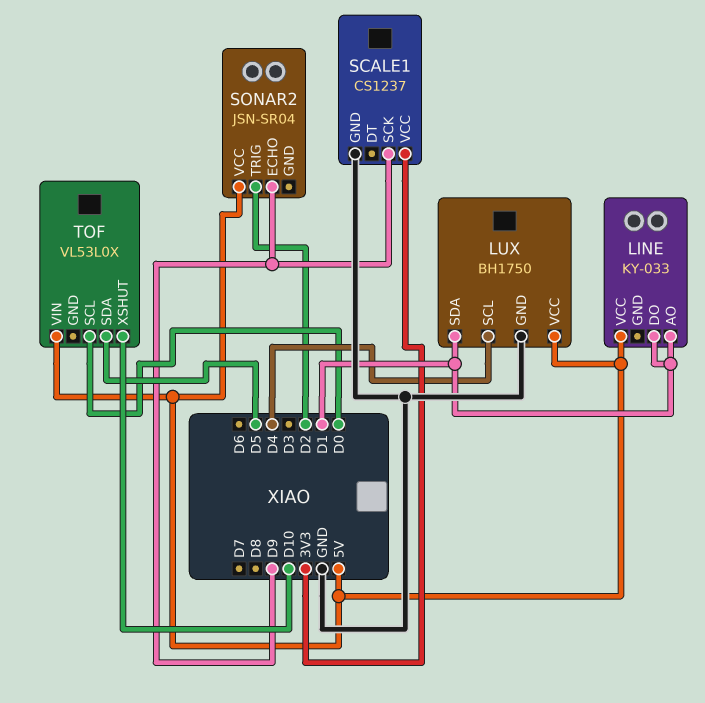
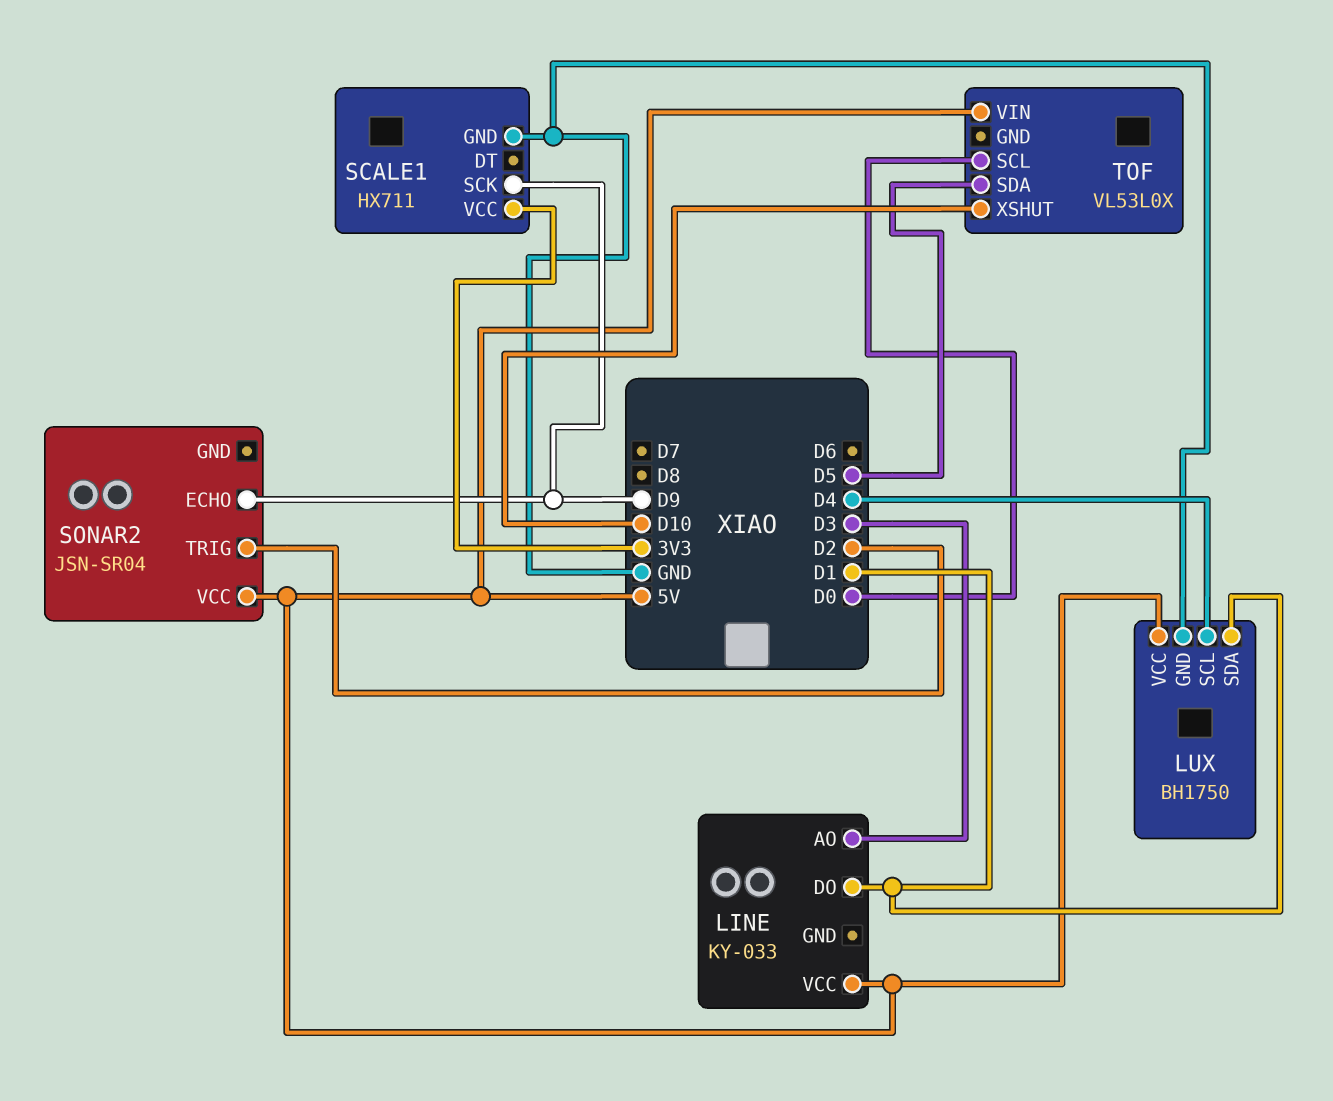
LINE pin AO: D1 -> D3
SCALE1: CS1237 -> HX711

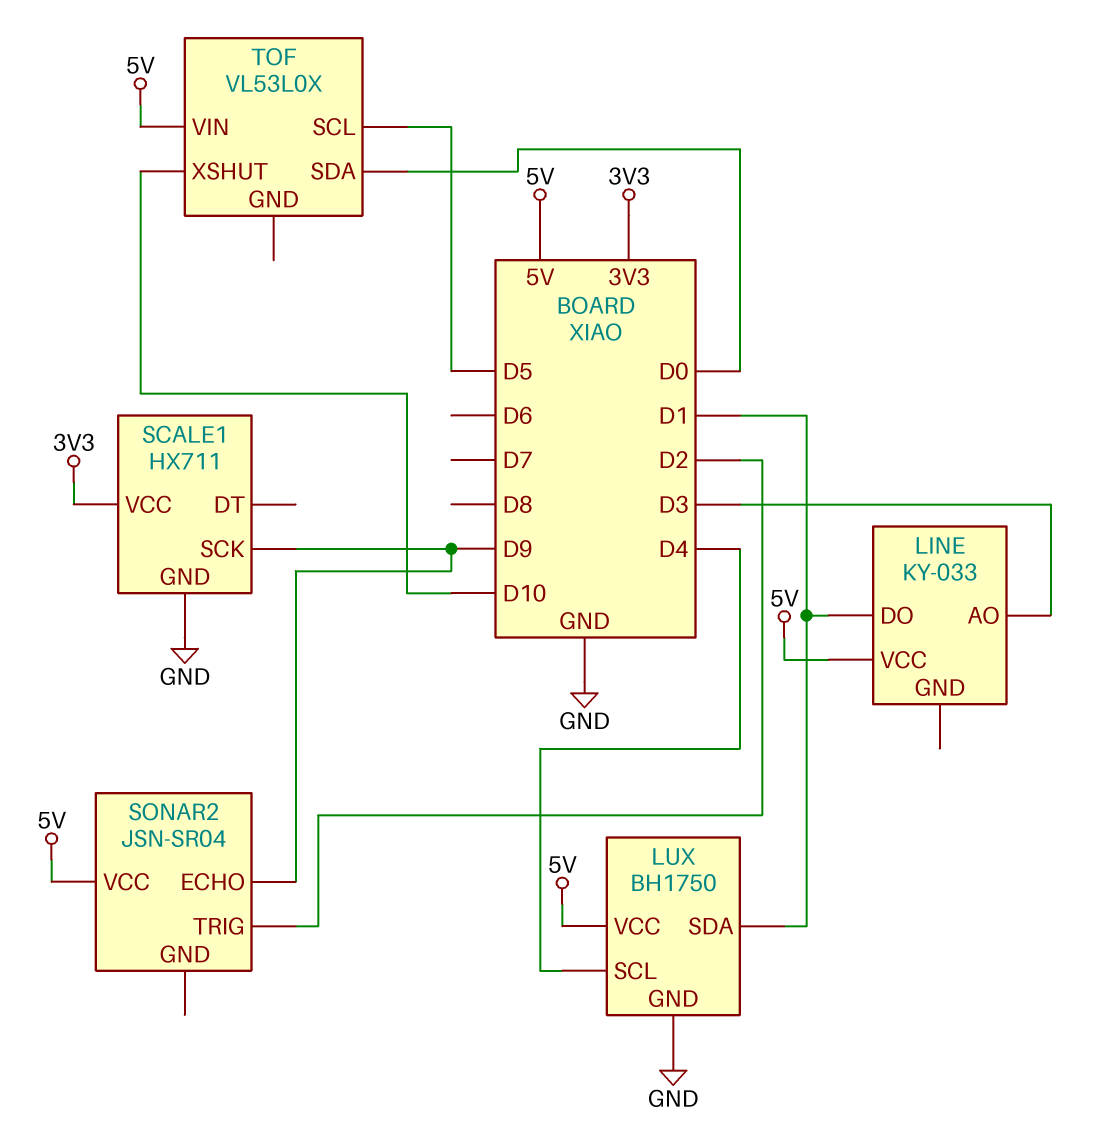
TOF pin SCL: D0 -> D5
TOF pin SDA: D5 -> D0

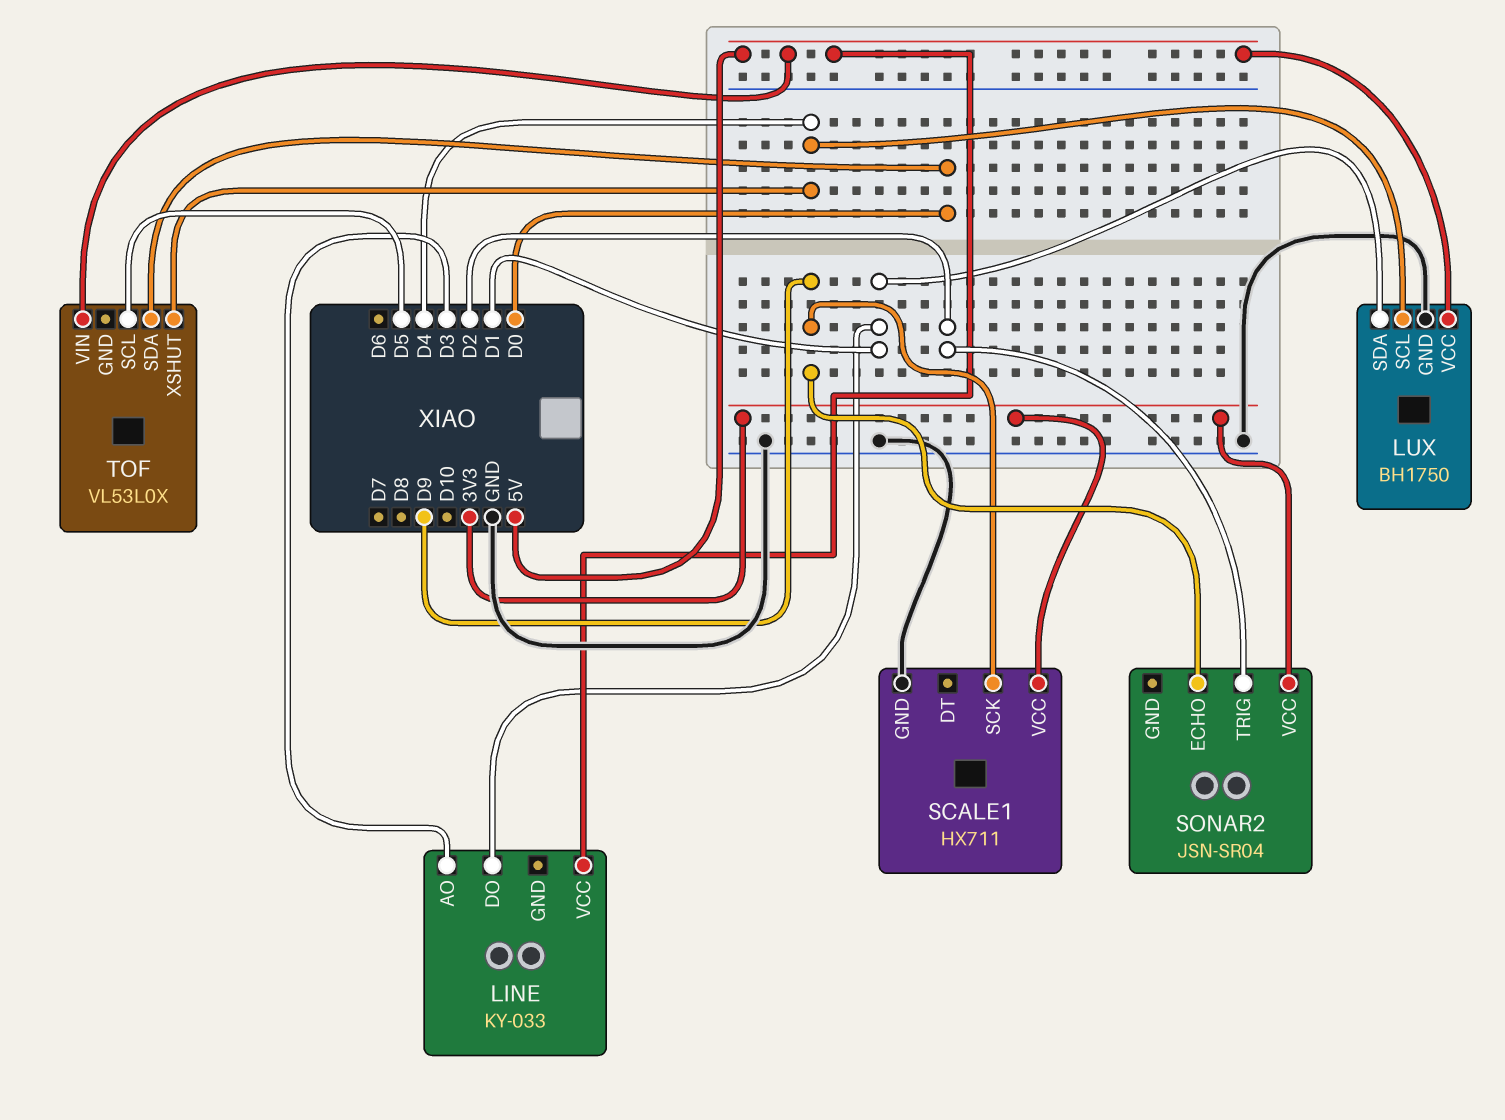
SONAR2 pin VCC: 5V -> 3V3
TOF pin XSHUT: D10 -> D4

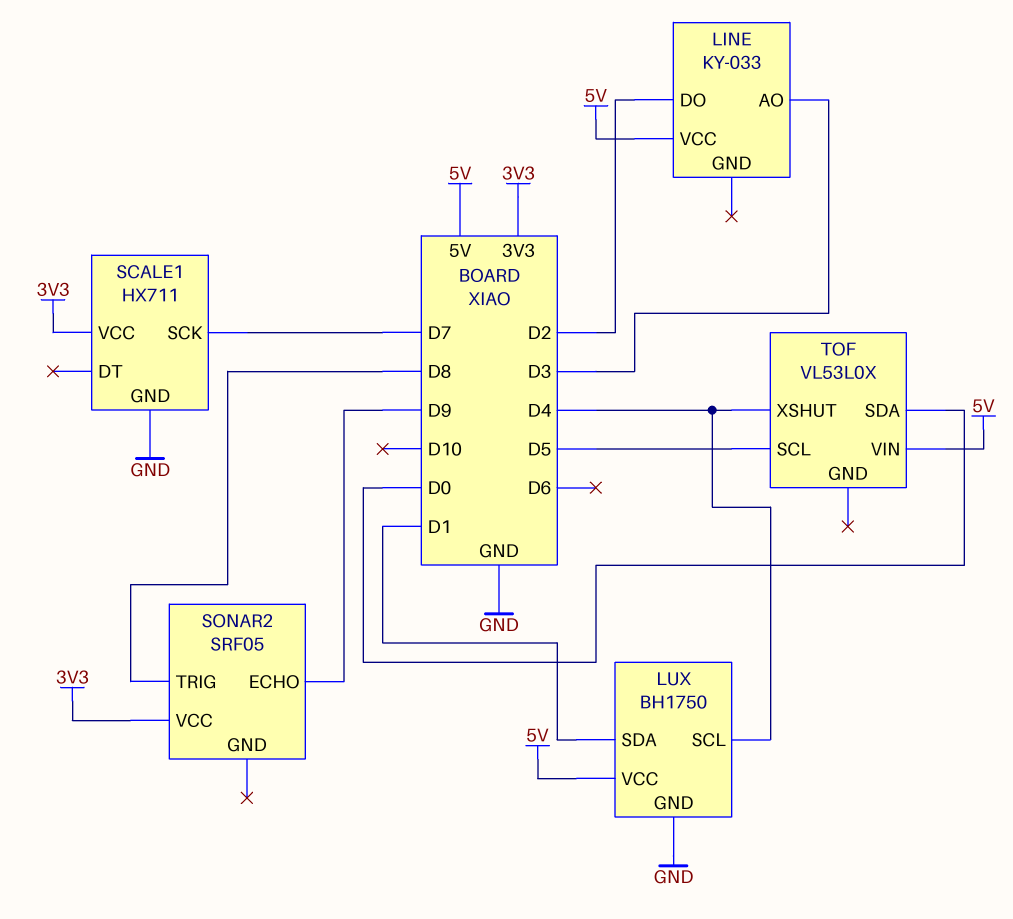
LINE pin DO: D1 -> D2
SCALE1 pin SCK: D9 -> D7
SONAR2: JSN-SR04 -> SRF05
SONAR2 pin TRIG: D2 -> D8

